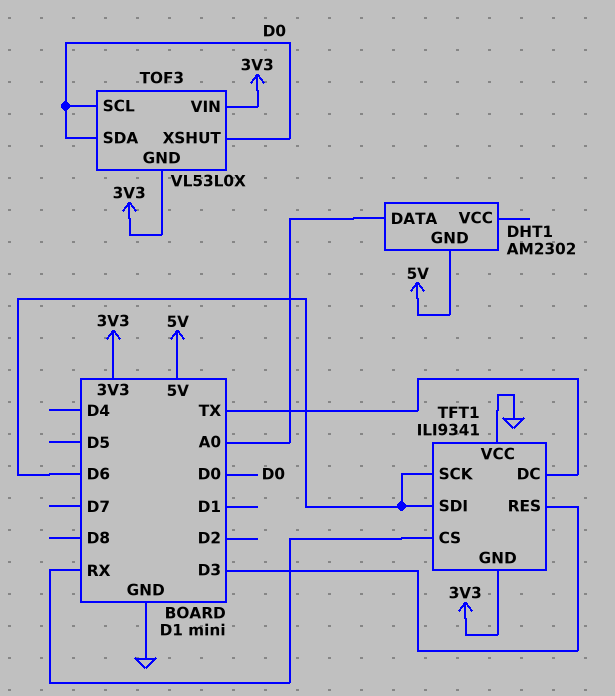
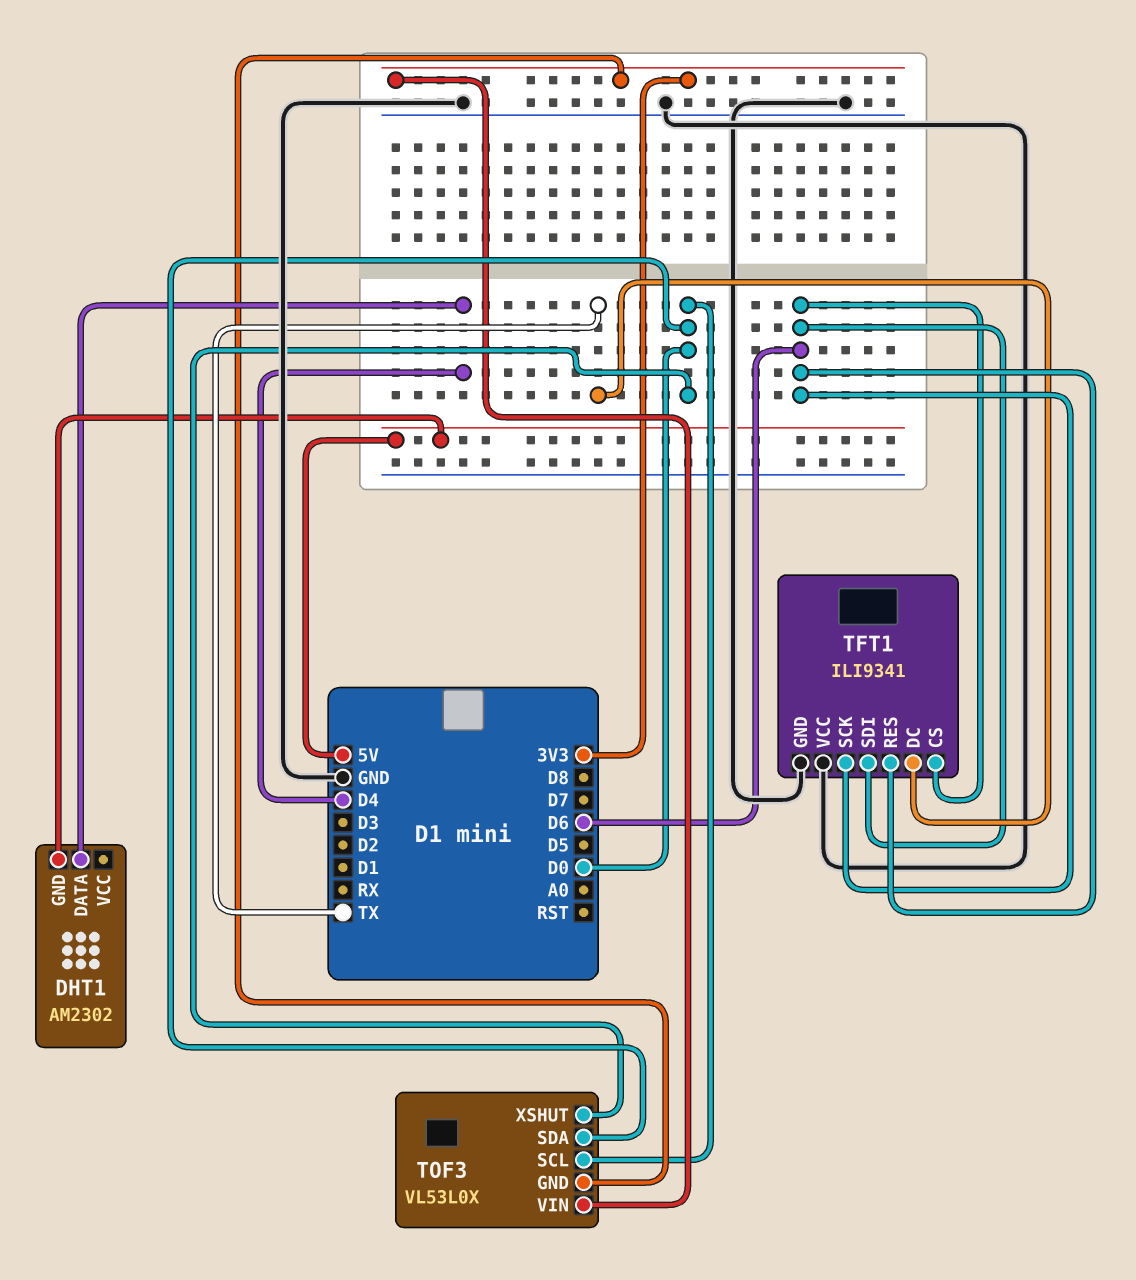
DHT1 pin DATA: A0 -> D4
TFT1 pin CS: RX -> D6
TFT1 pin GND: 3V3 -> GND
TFT1 pin RES: D3 -> D6

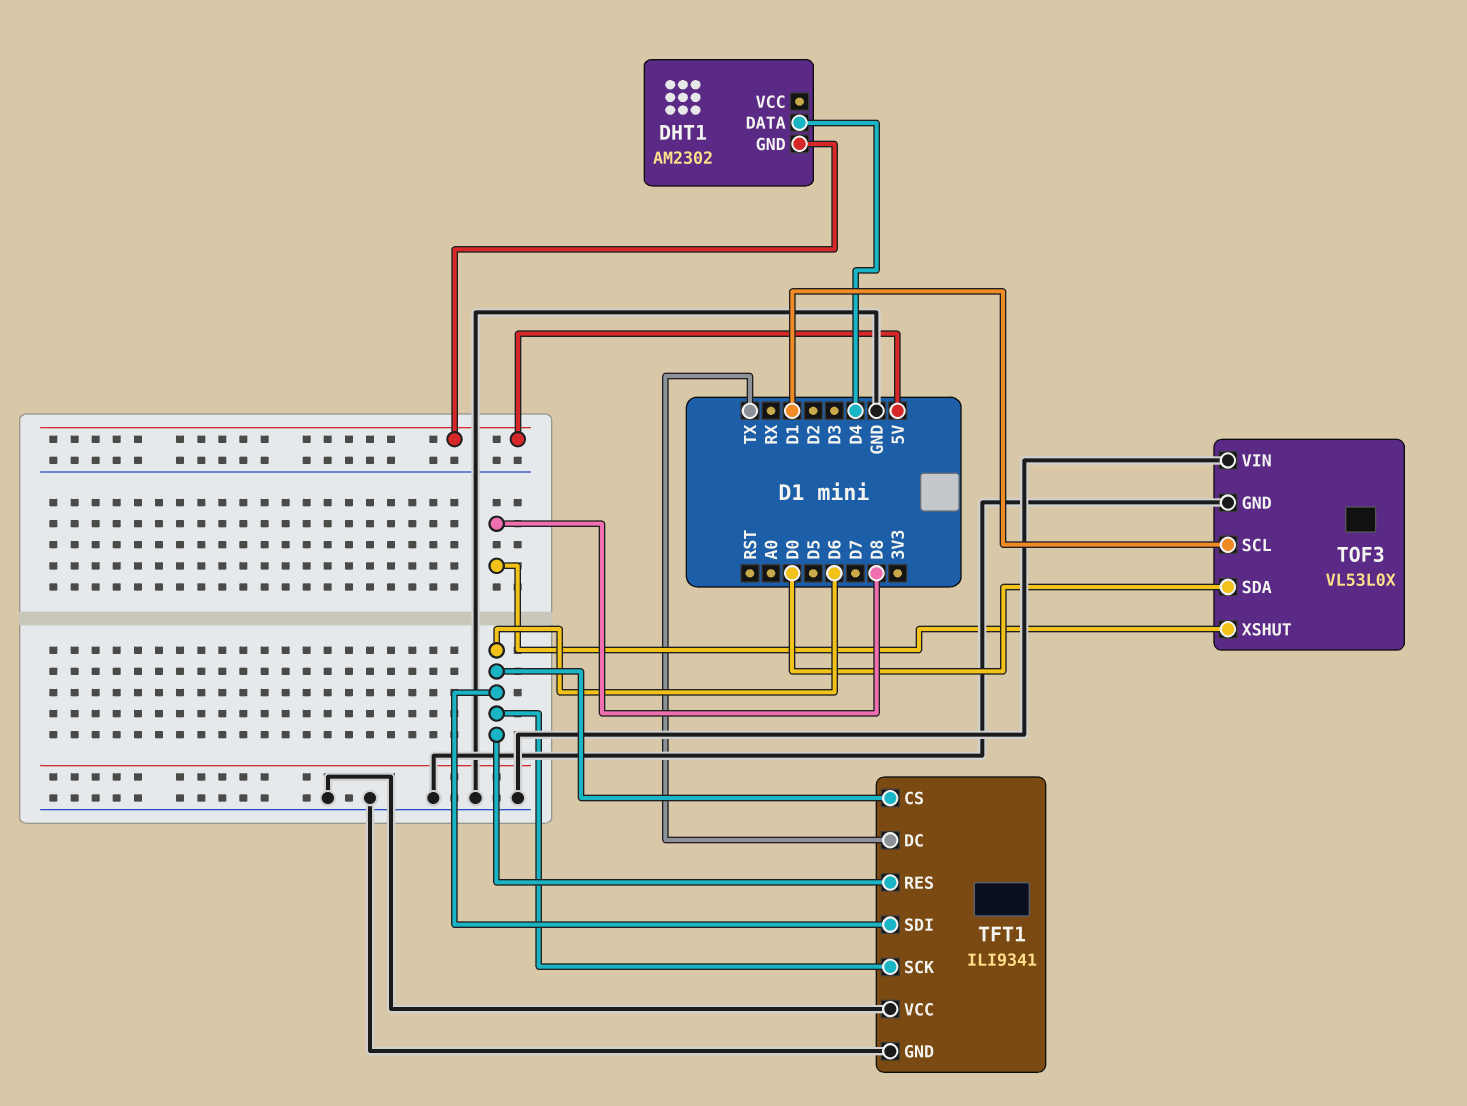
TOF3 pin GND: 3V3 -> GND
TOF3 pin SCL: D0 -> D1
TOF3 pin VIN: 3V3 -> GND
TOF3 pin XSHUT: D0 -> D8

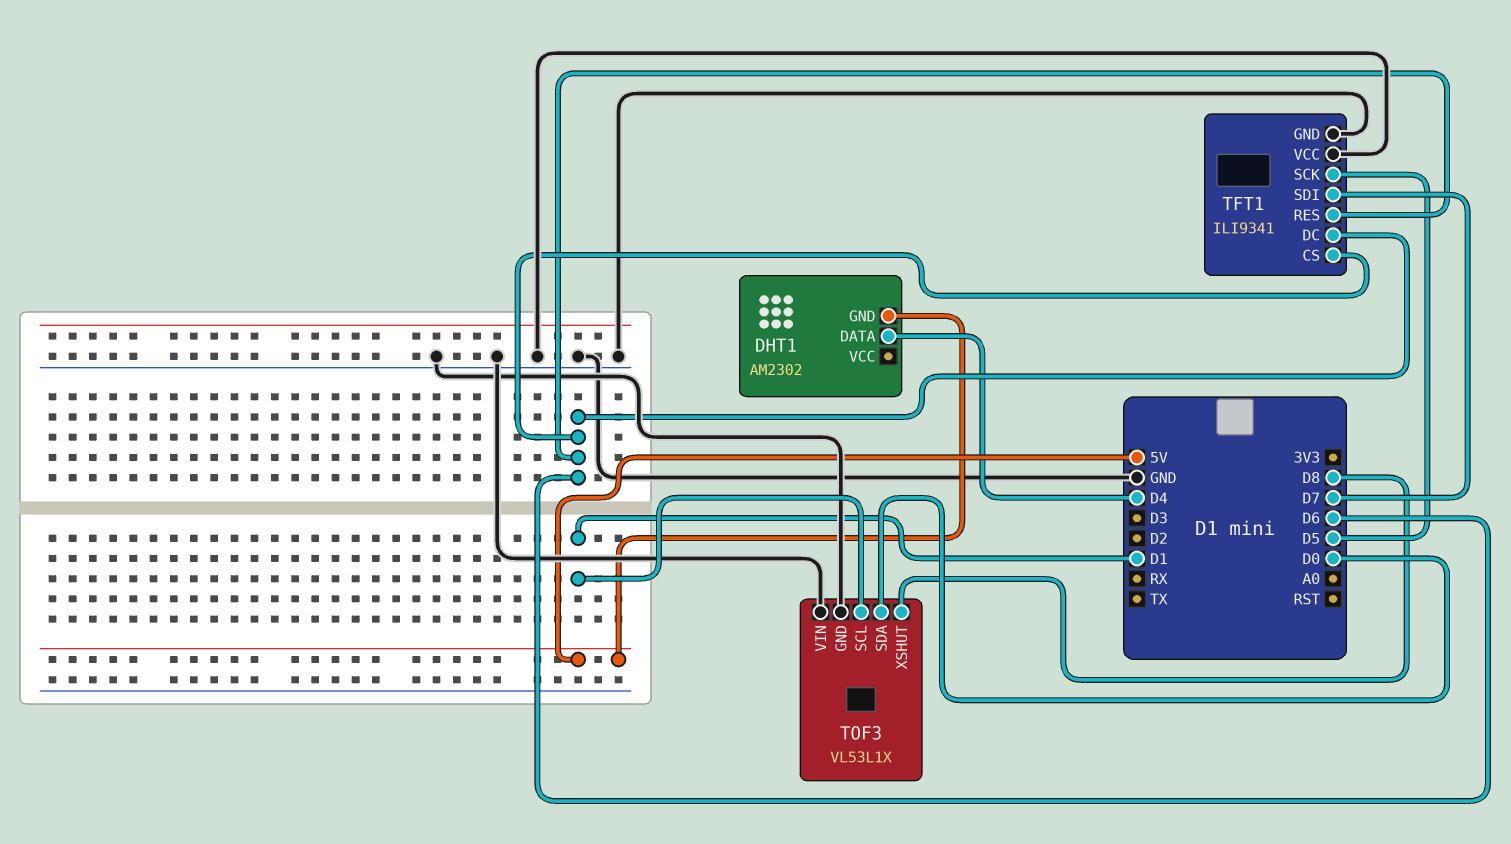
TFT1 pin DC: TX -> D6
TFT1 pin SCK: D6 -> D5
TFT1 pin SDI: D6 -> D7
TOF3: VL53L0X -> VL53L1X

